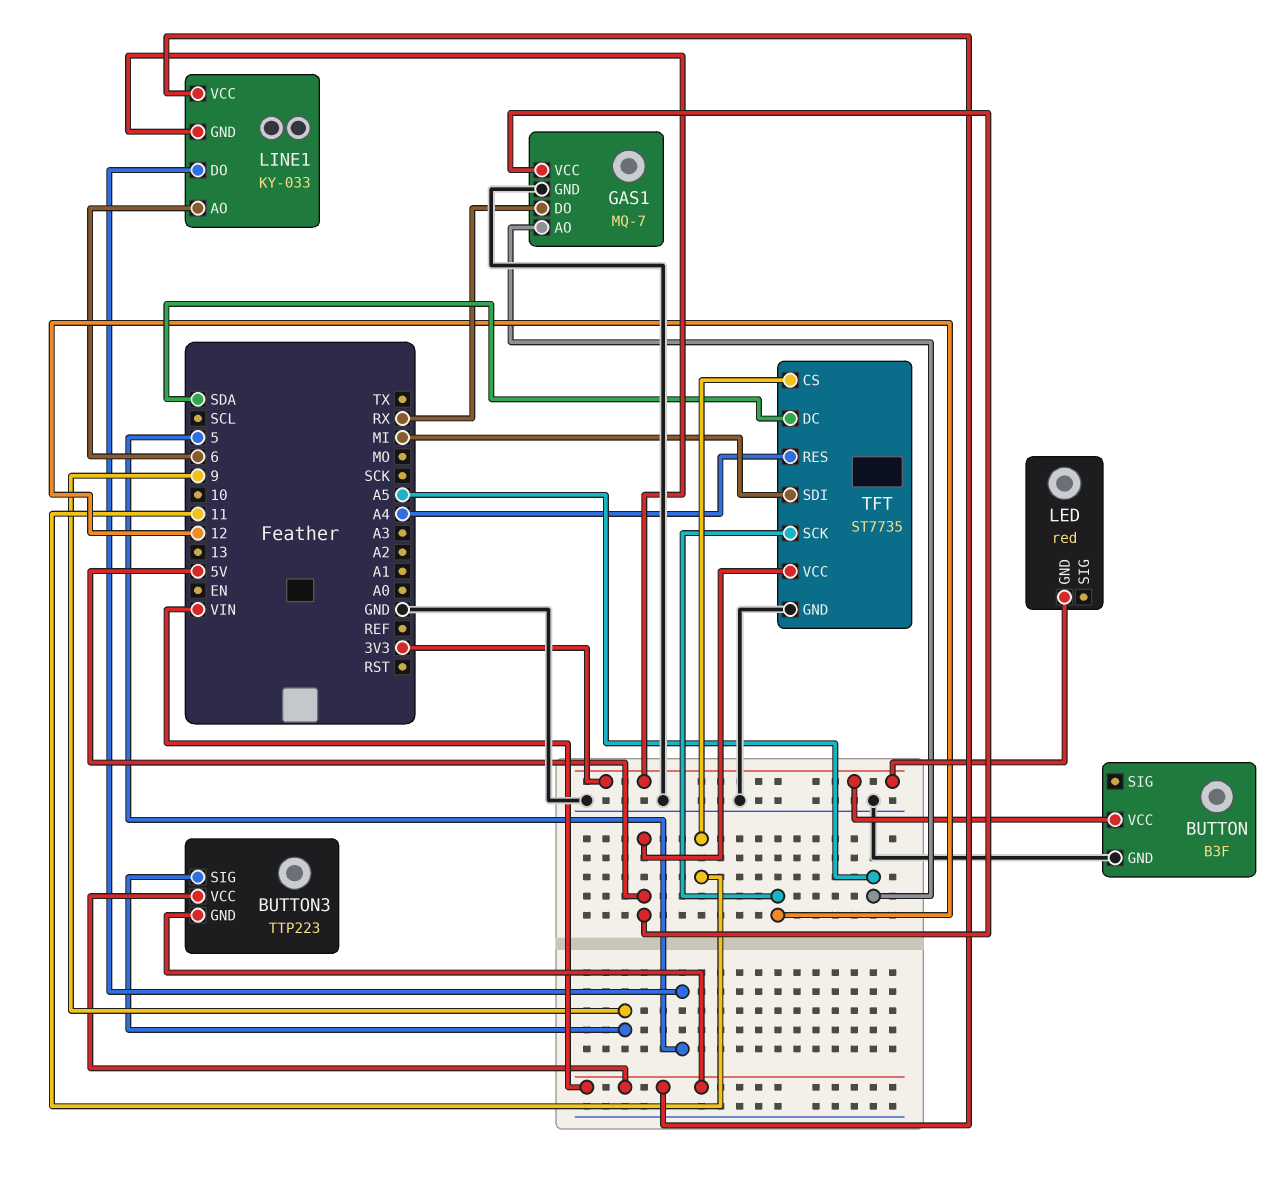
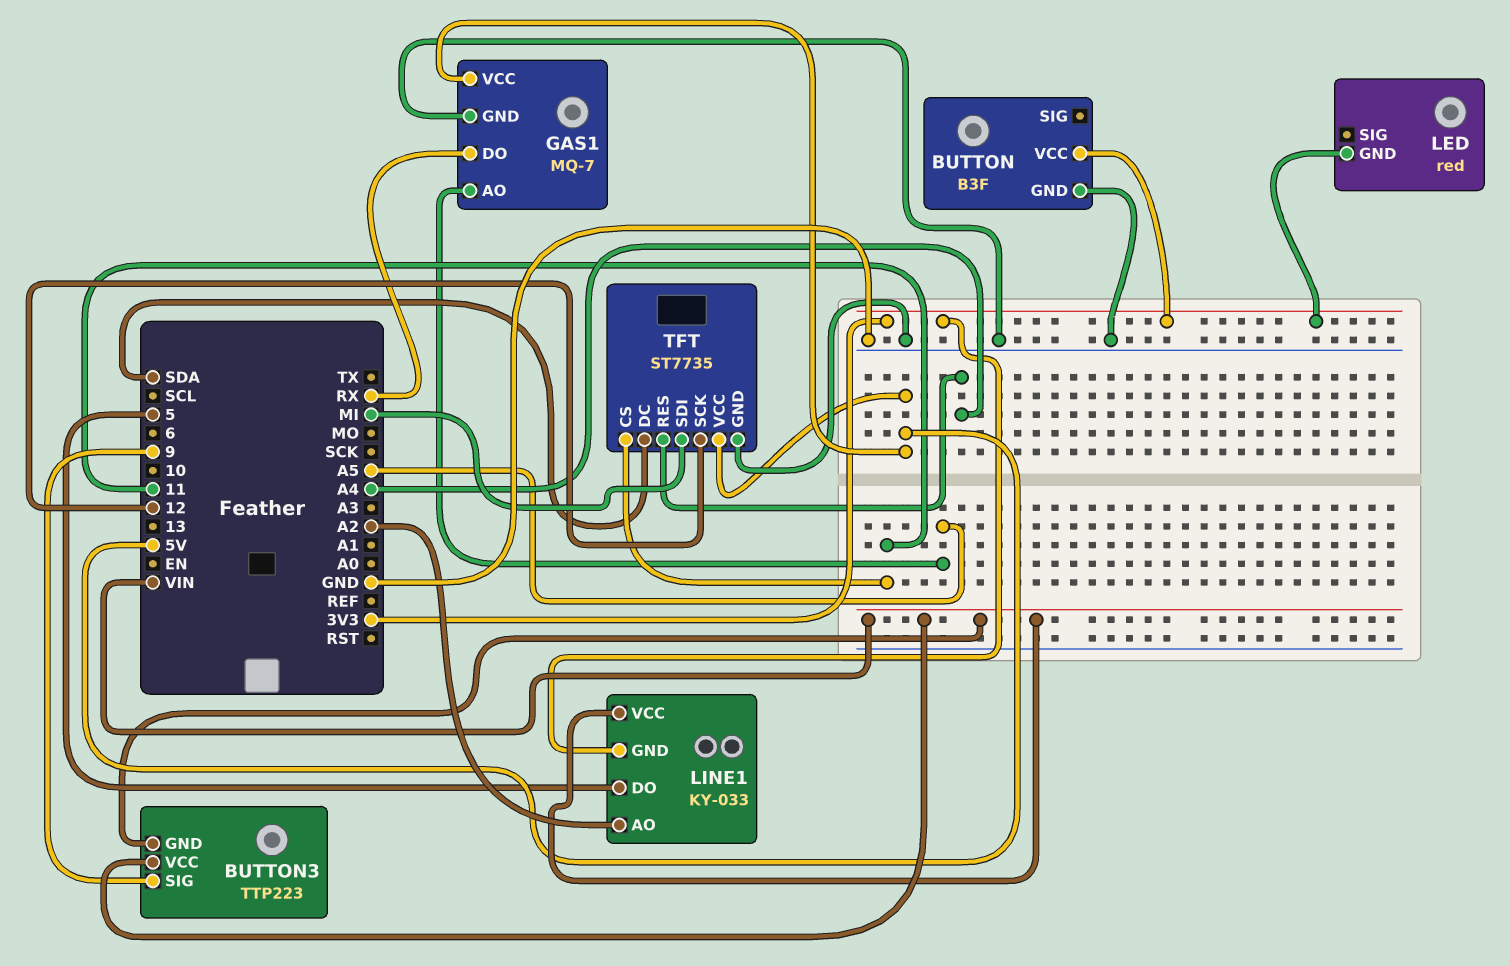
LINE1 pin AO: 6 -> A2

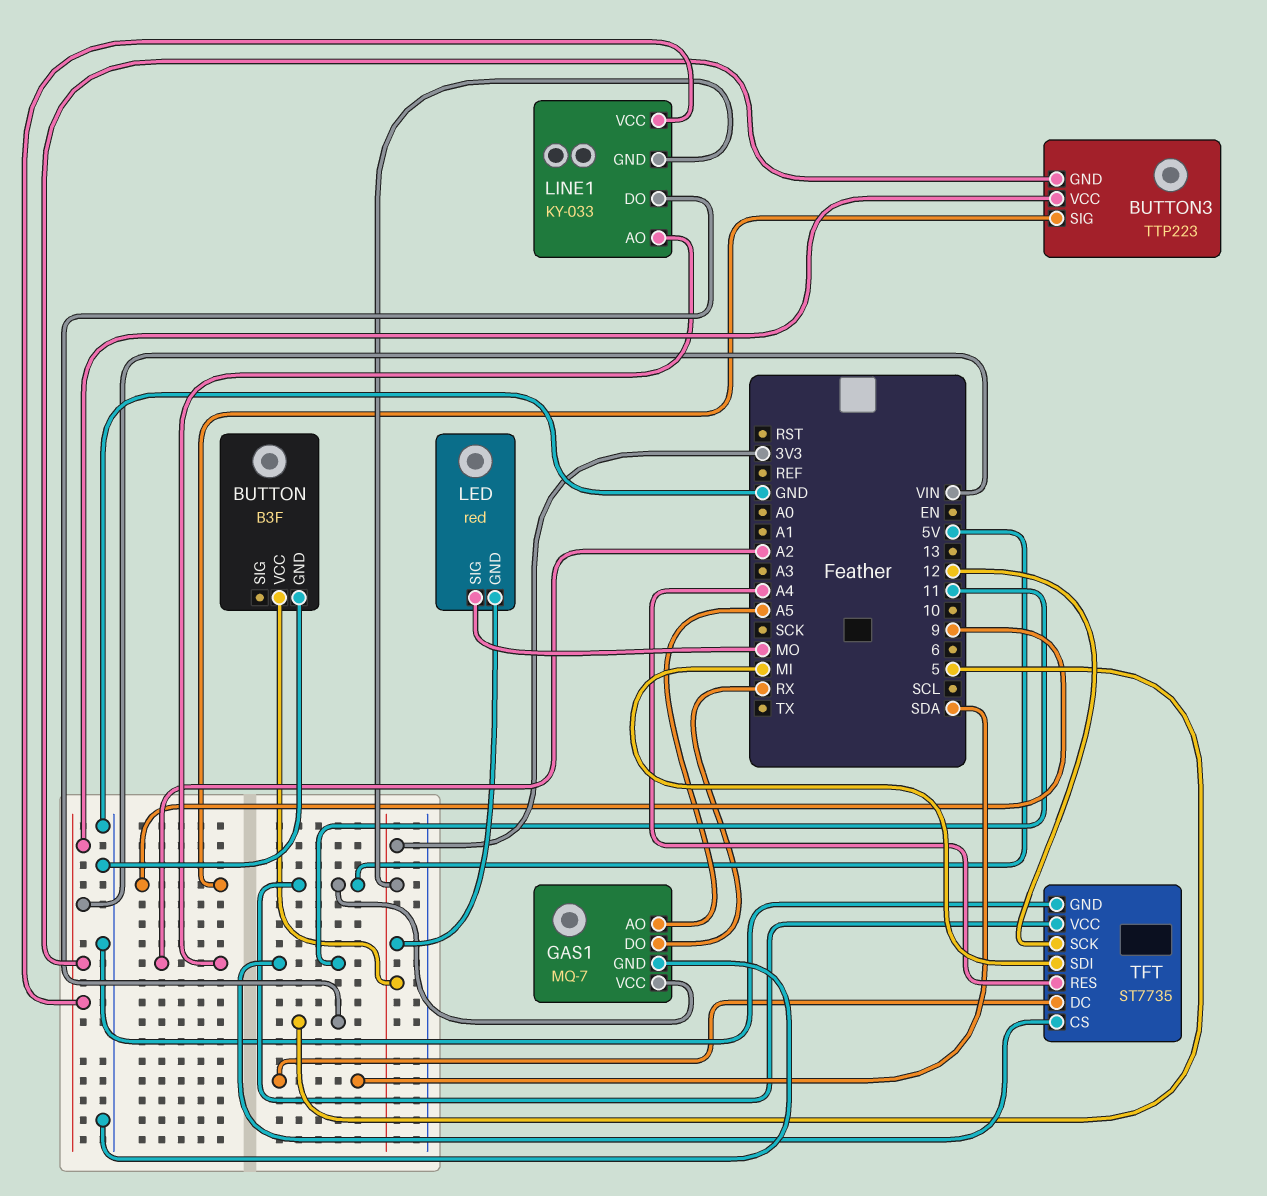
LED pin SIG: none -> MO

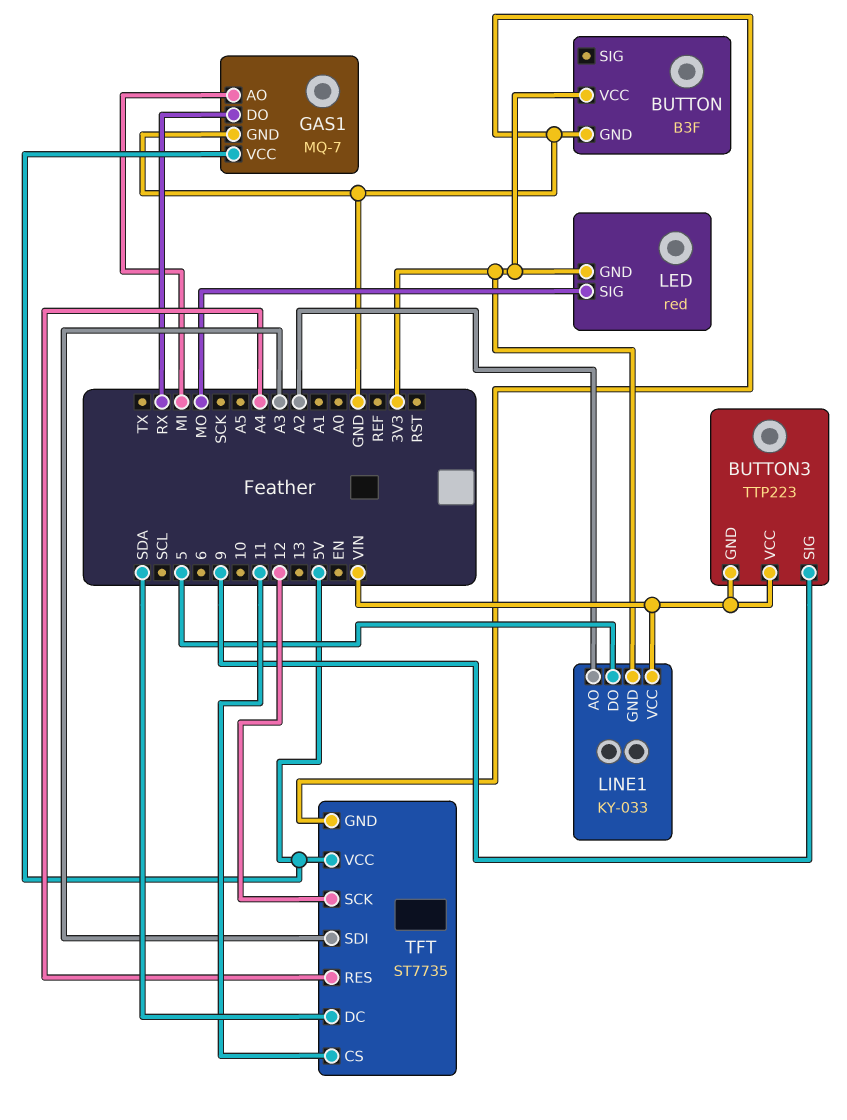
GAS1 pin AO: A5 -> MI
TFT pin SDI: MI -> A3

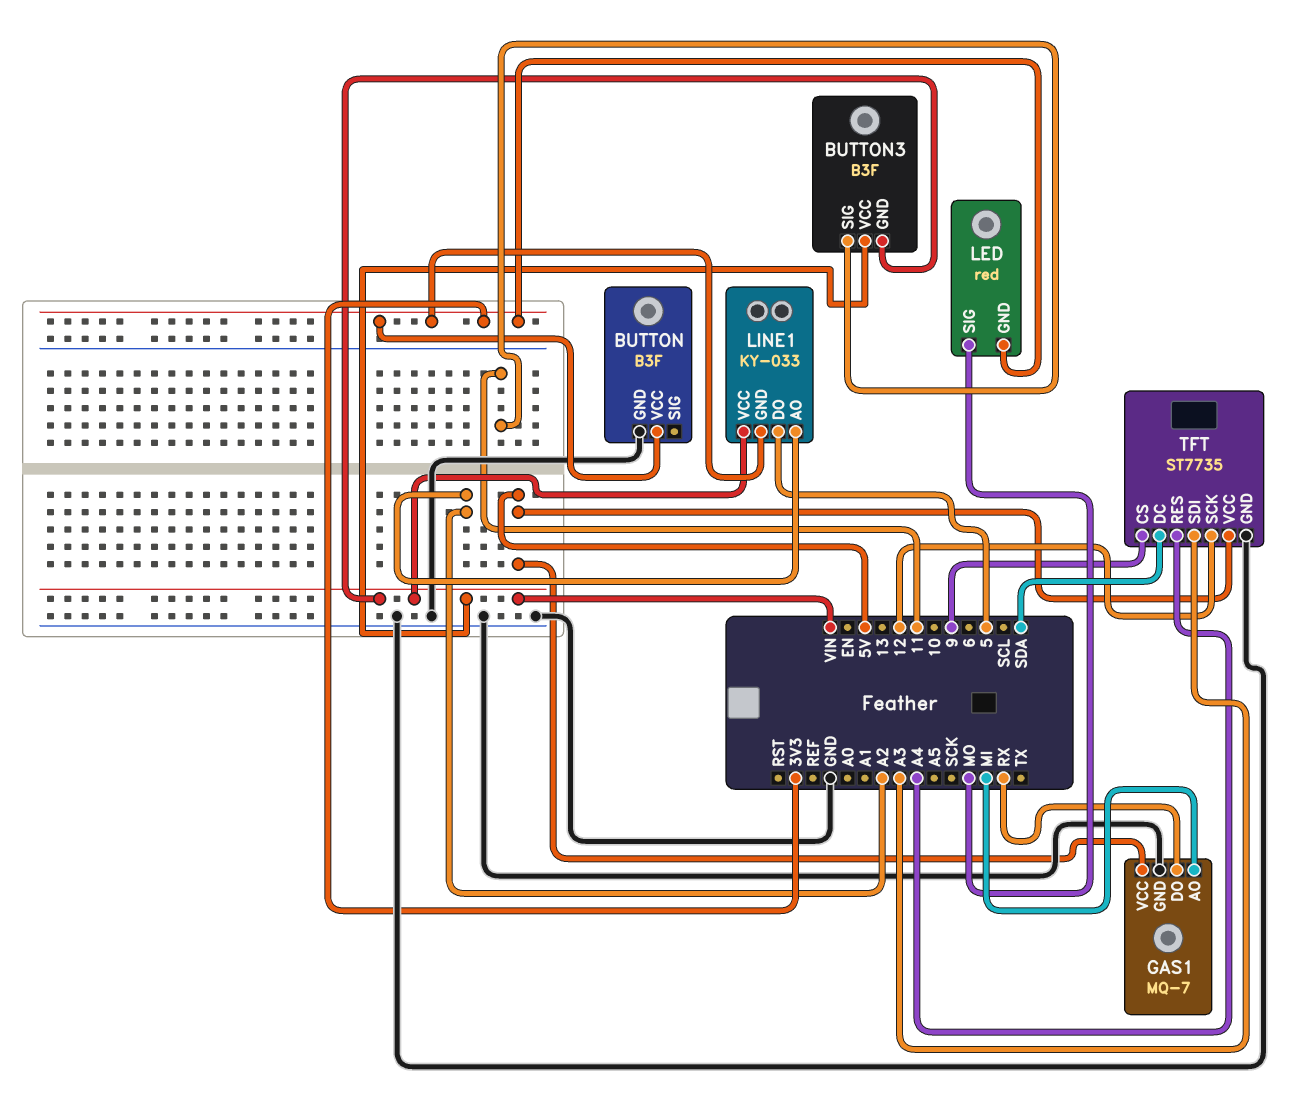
BUTTON3: TTP223 -> B3F
BUTTON3 pin SIG: 9 -> 11
TFT pin CS: 11 -> 9

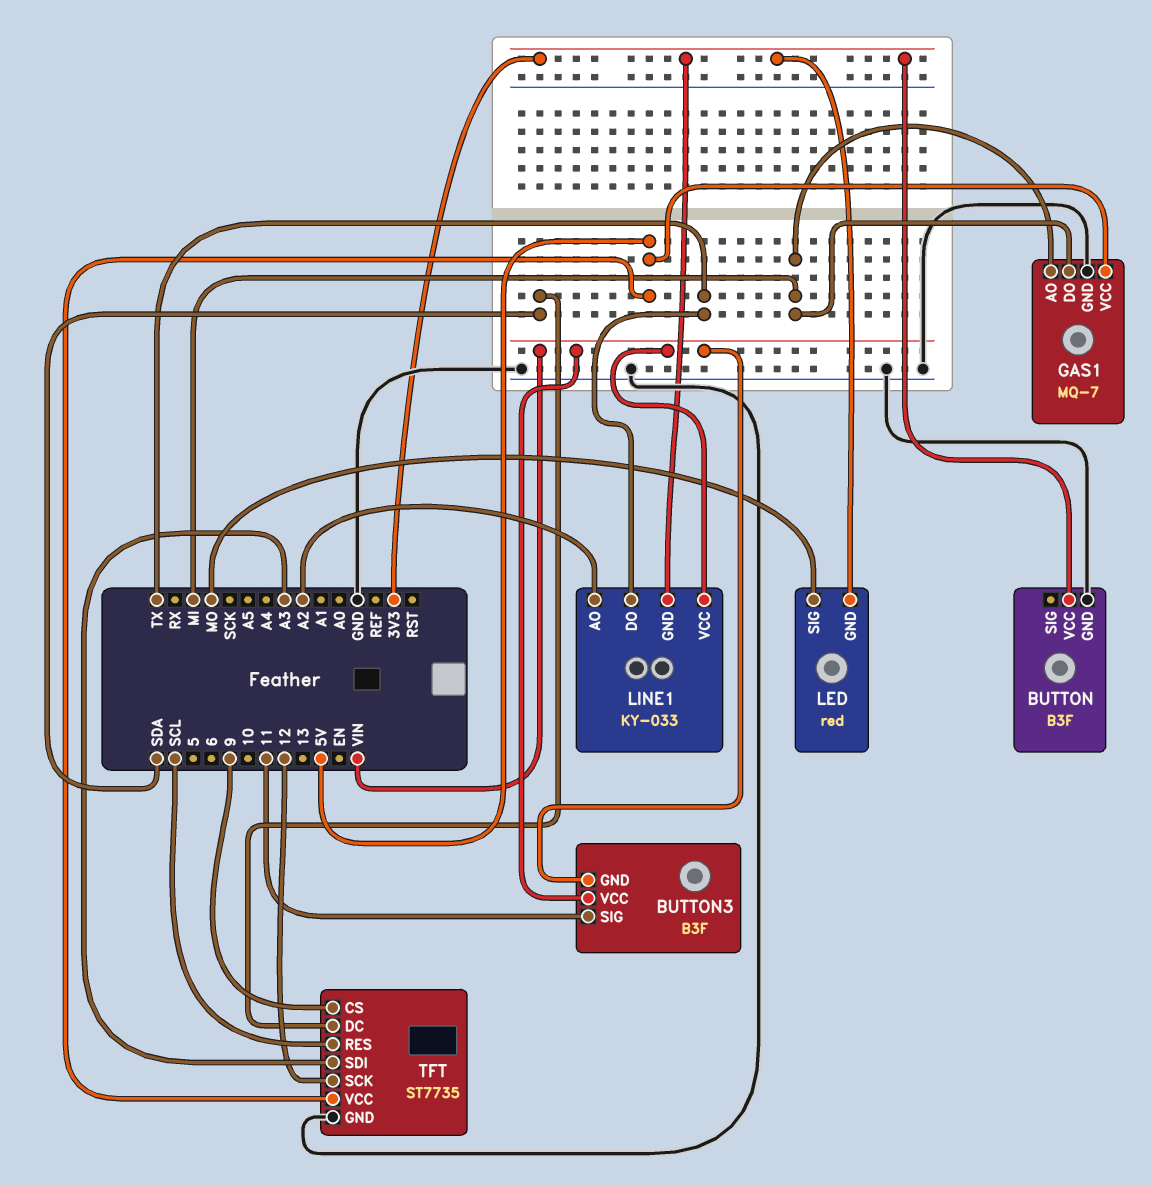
GAS1 pin DO: RX -> MI
LINE1 pin DO: 5 -> TX
TFT pin RES: A4 -> SCL

